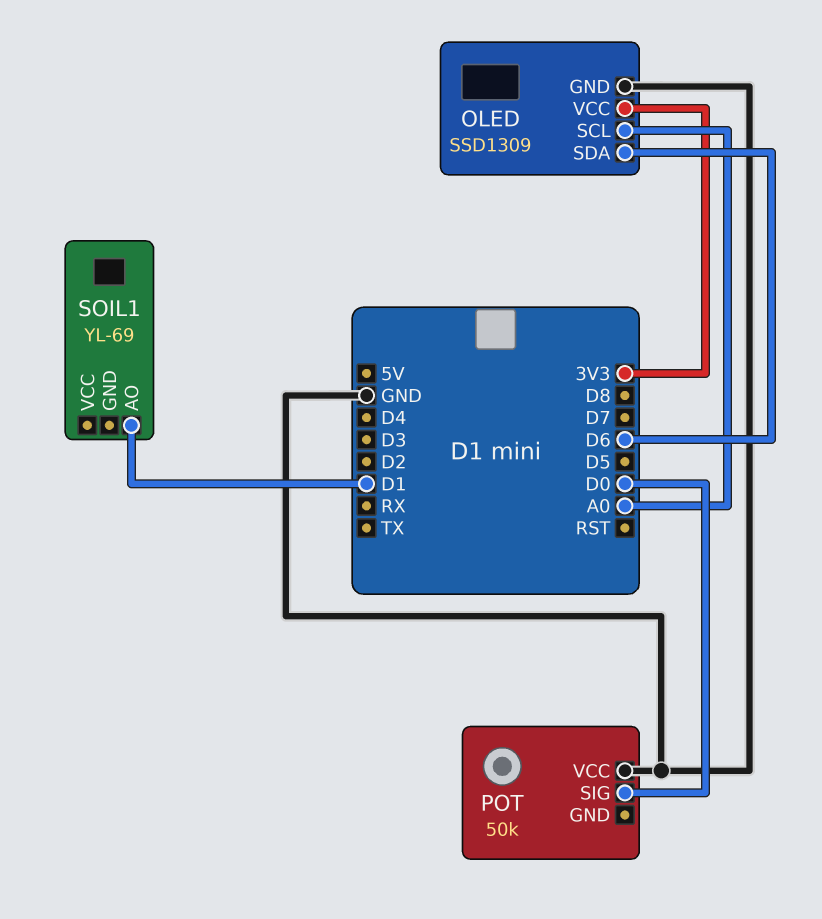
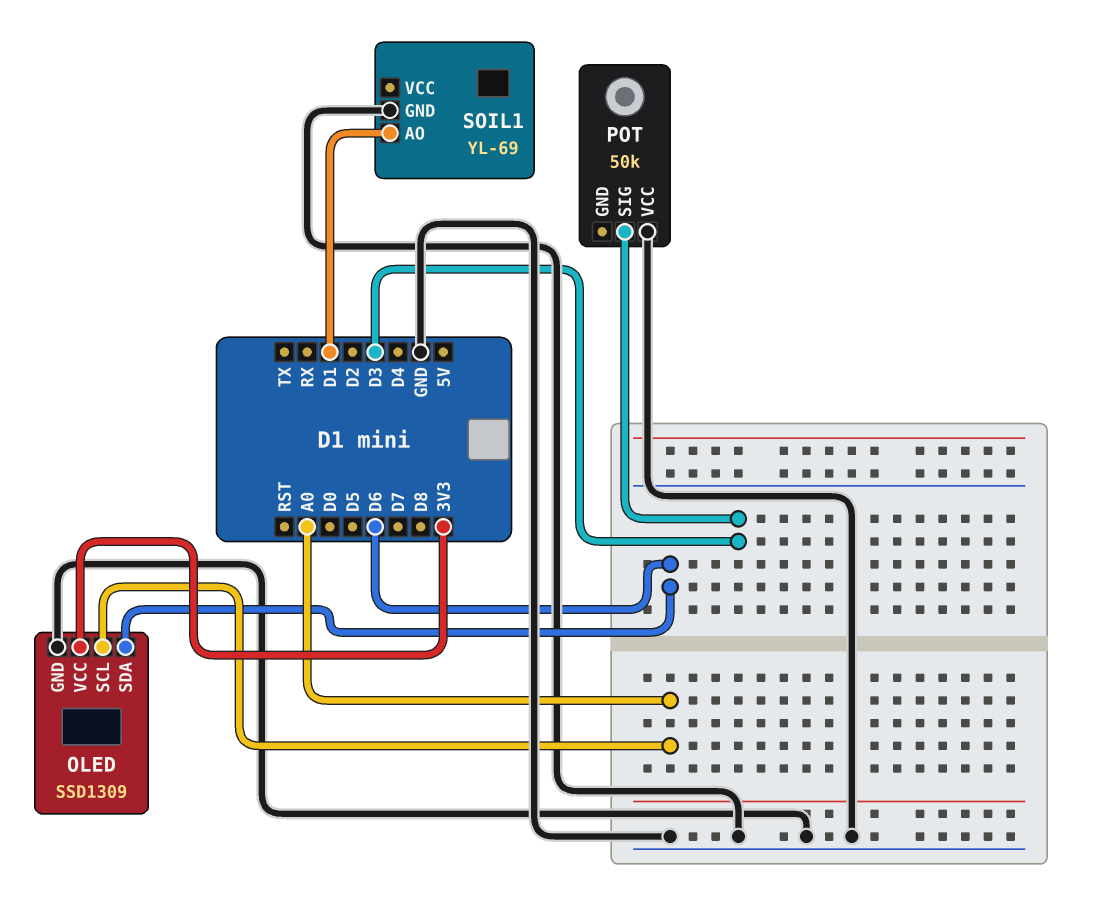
POT pin SIG: D0 -> D3
SOIL1 pin GND: none -> GND

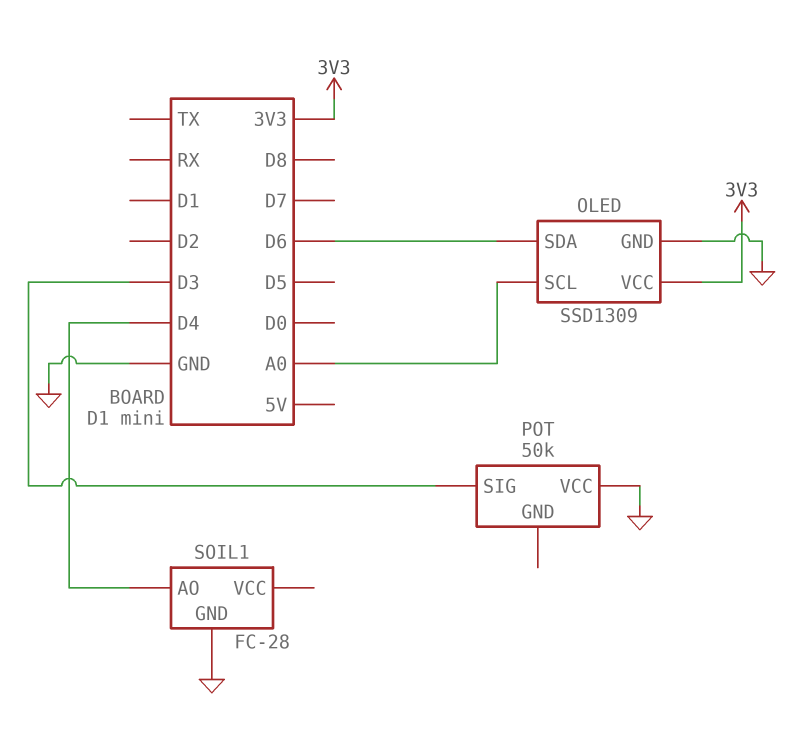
SOIL1: YL-69 -> FC-28
SOIL1 pin AO: D1 -> D4

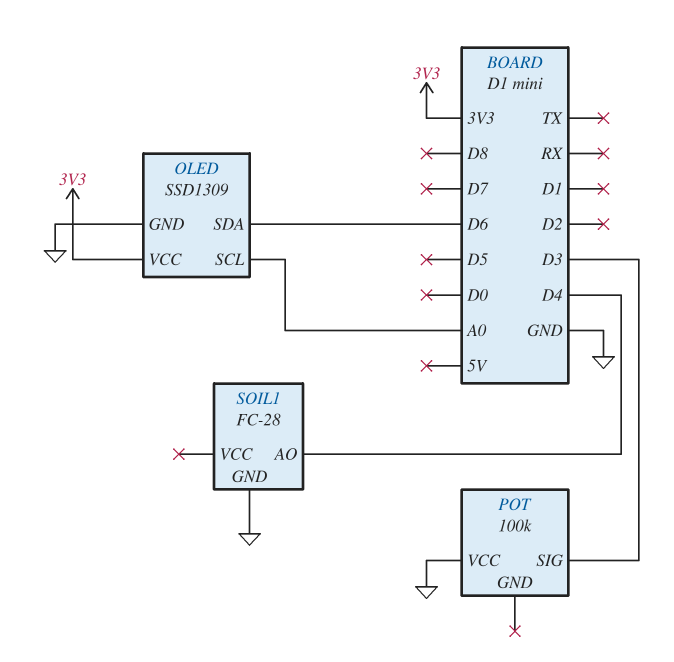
POT: 50k -> 100k

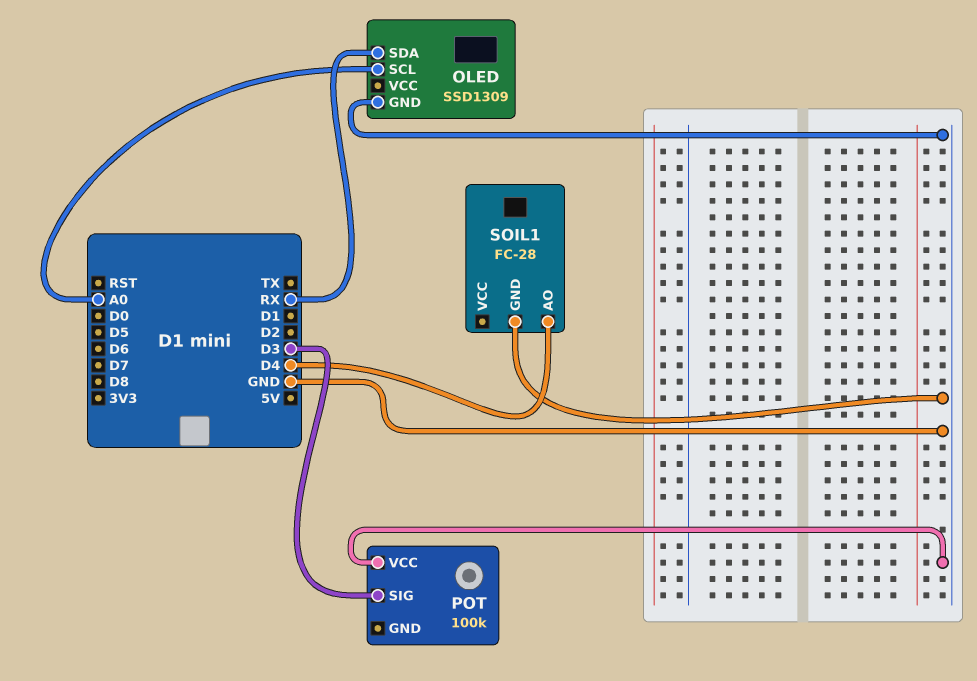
OLED pin SDA: D6 -> RX
OLED pin VCC: 3V3 -> none

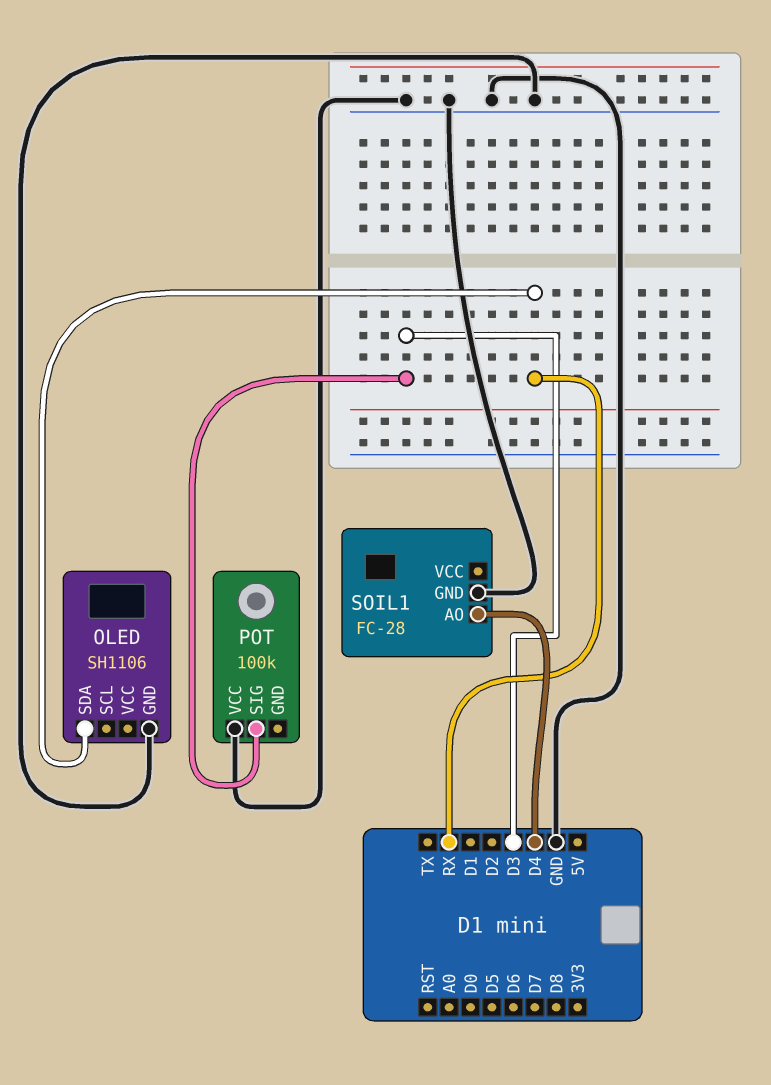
OLED: SSD1309 -> SH1106
OLED pin SCL: A0 -> none

